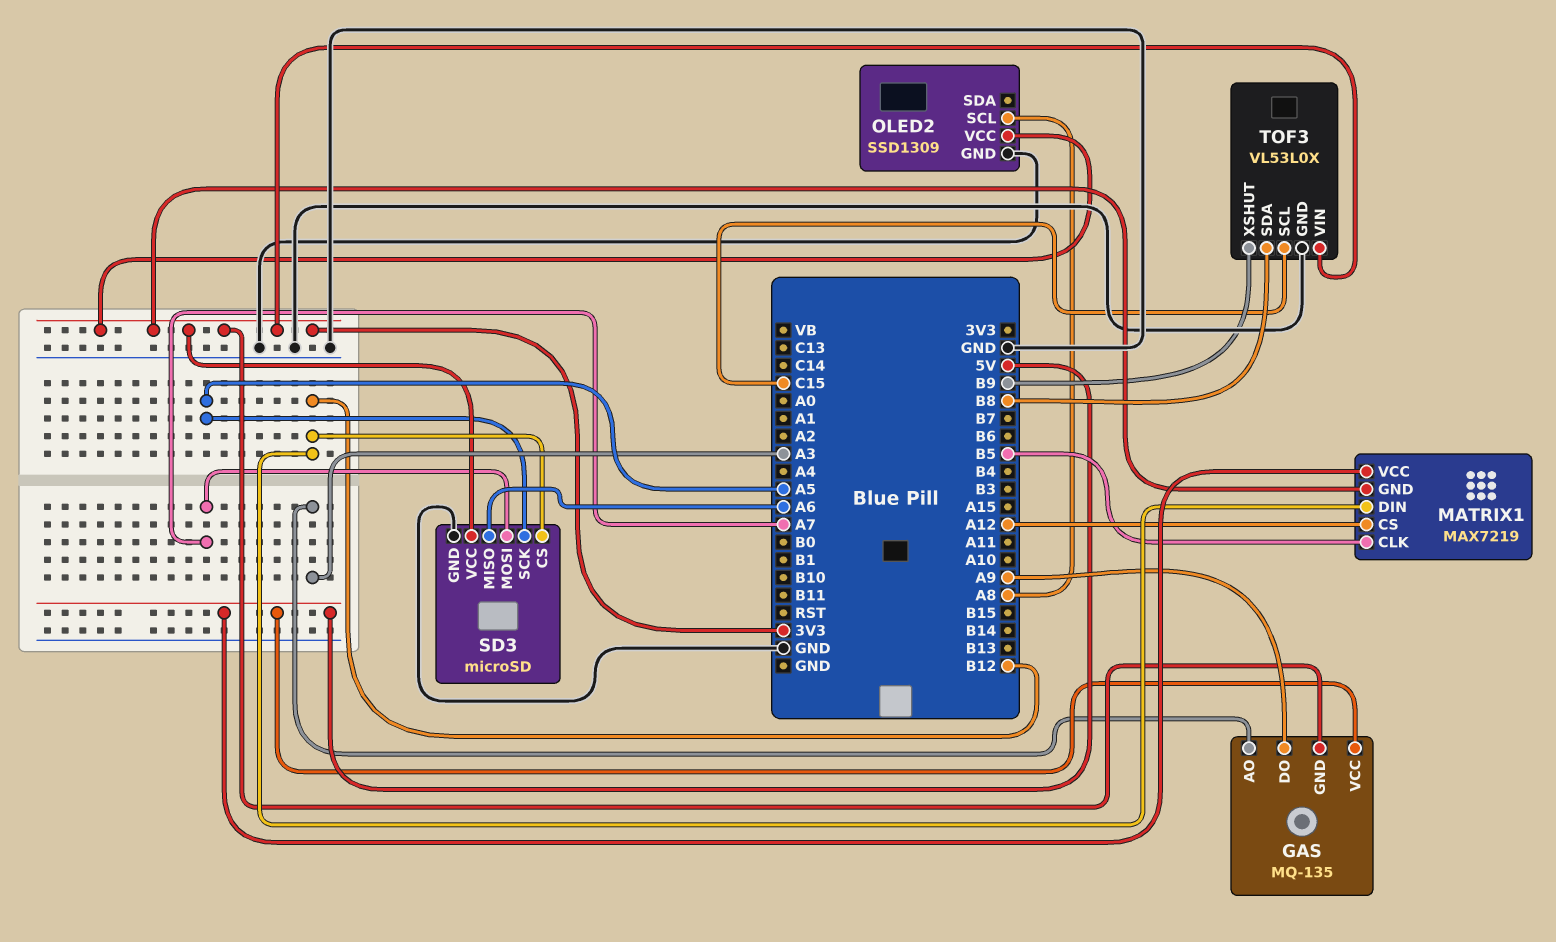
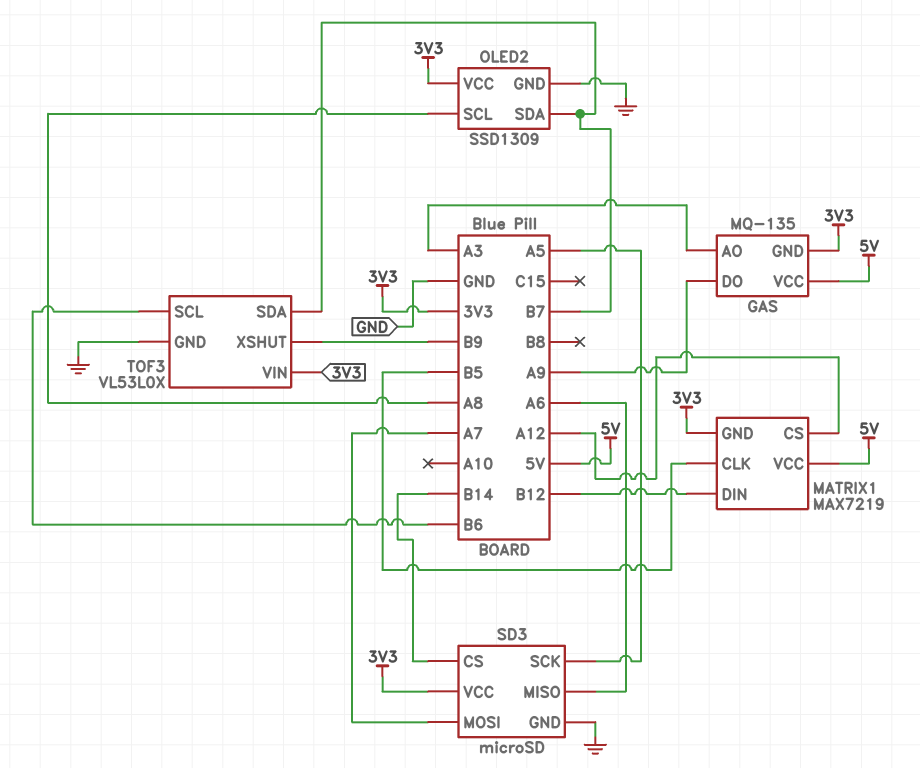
OLED2 pin SDA: none -> B7
SD3 pin CS: B12 -> B14
TOF3 pin SCL: C15 -> B6
TOF3 pin SDA: B8 -> B7

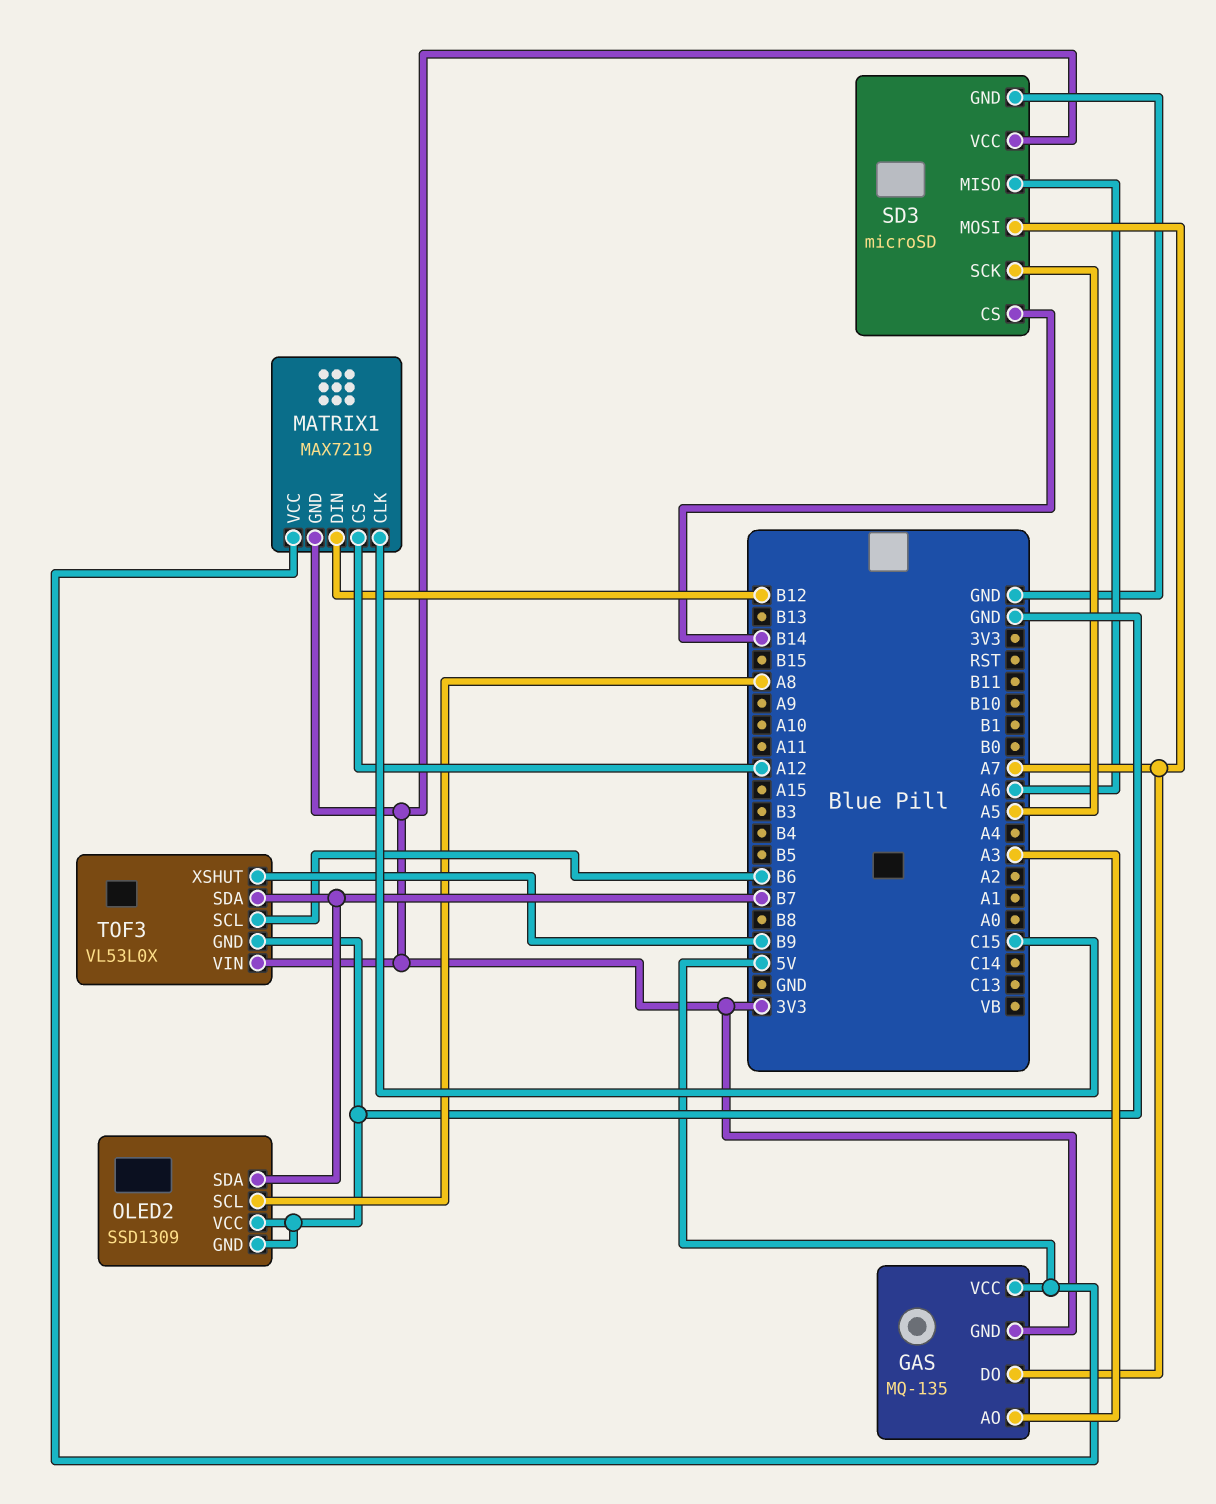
GAS pin DO: A9 -> A7
MATRIX1 pin CLK: B5 -> C15
OLED2 pin VCC: 3V3 -> GND

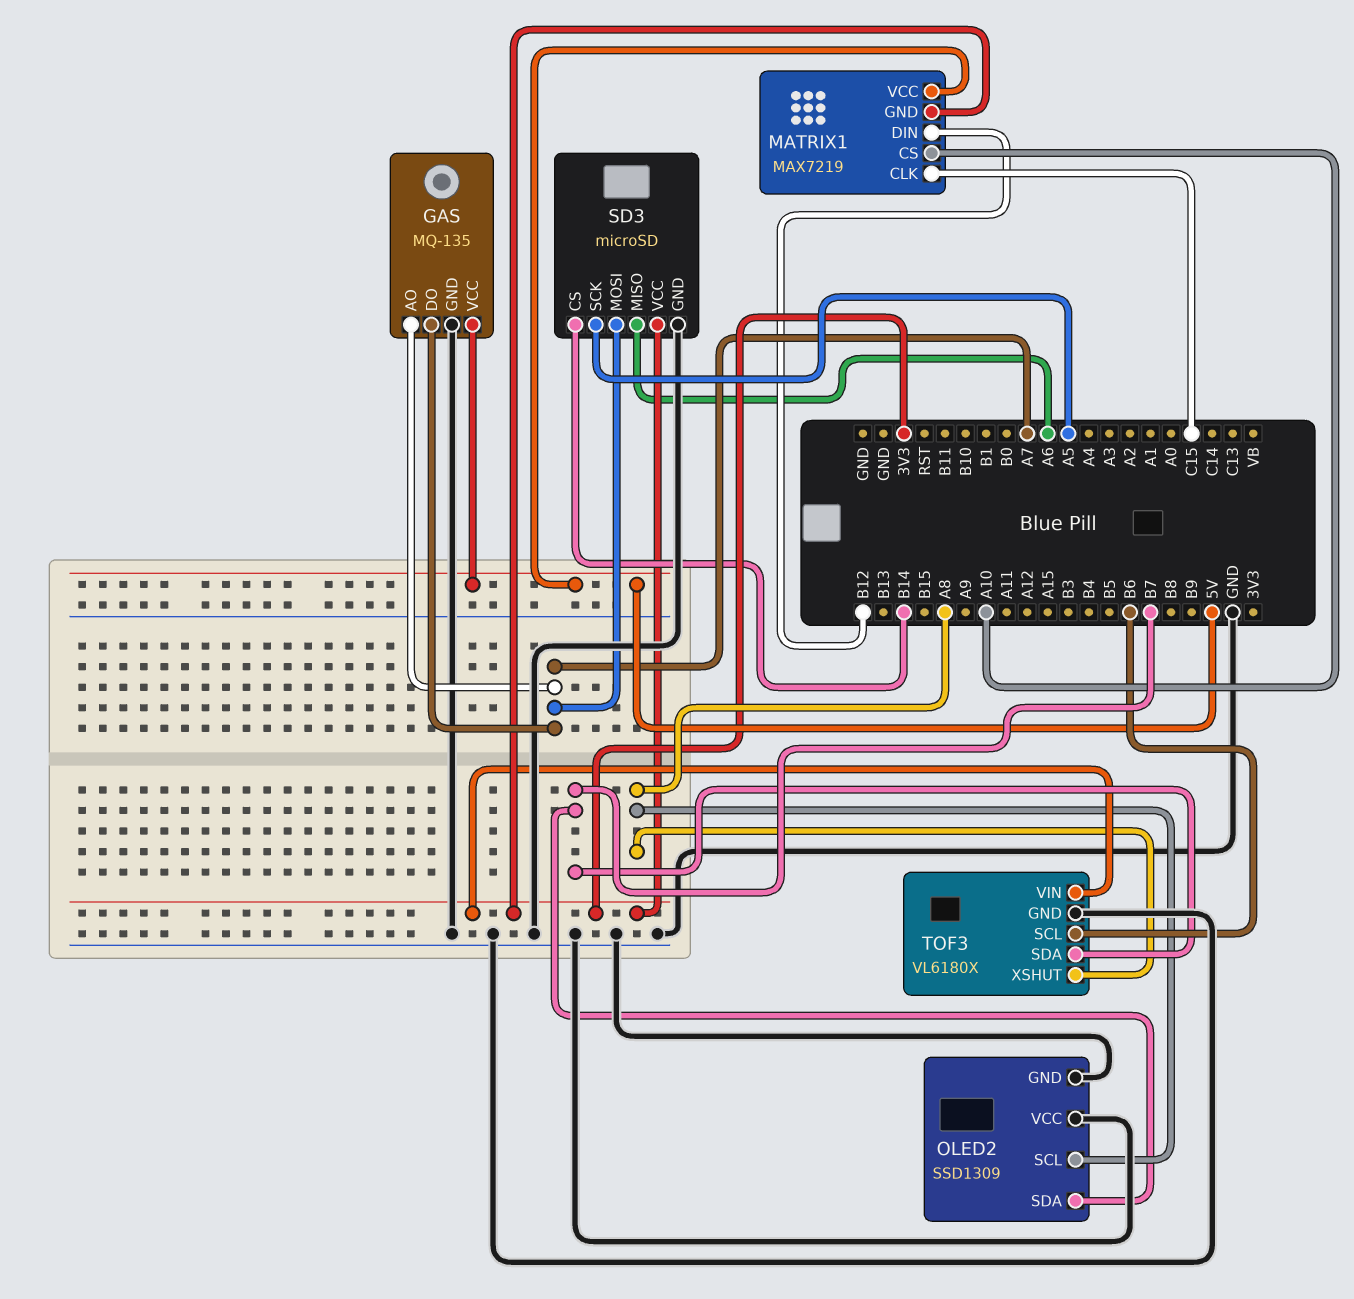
GAS pin AO: A3 -> A7
GAS pin GND: 3V3 -> GND
MATRIX1 pin CS: A12 -> A10
TOF3: VL53L0X -> VL6180X
TOF3 pin XSHUT: B9 -> A8

